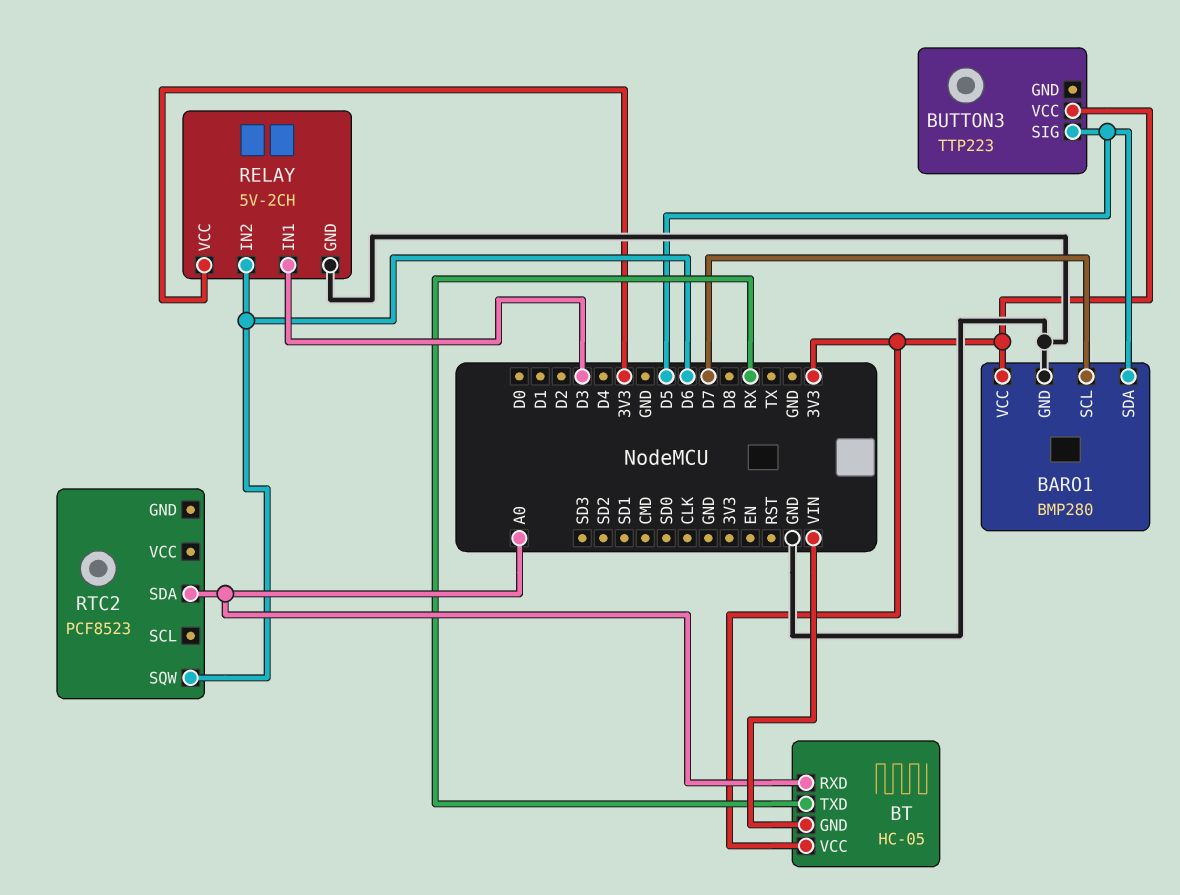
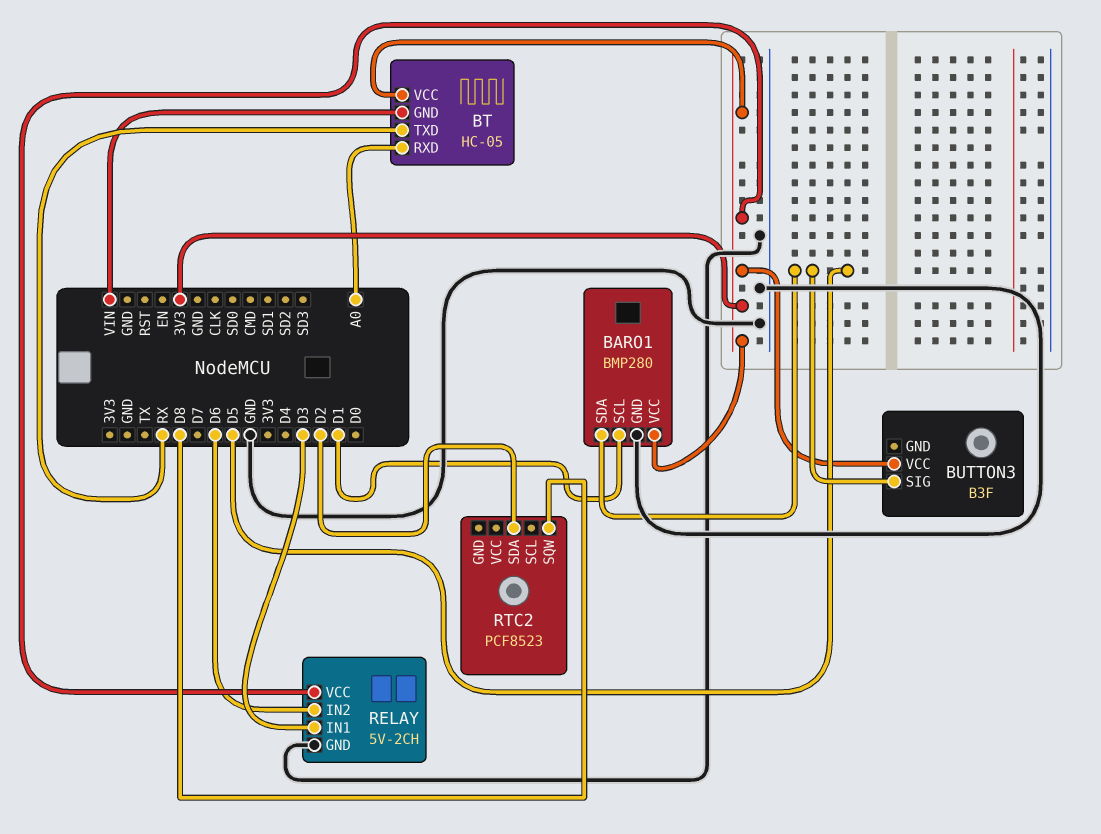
BARO1 pin SCL: D7 -> D1
BUTTON3: TTP223 -> B3F
RTC2 pin SDA: A0 -> D2
RTC2 pin SQW: D6 -> D8

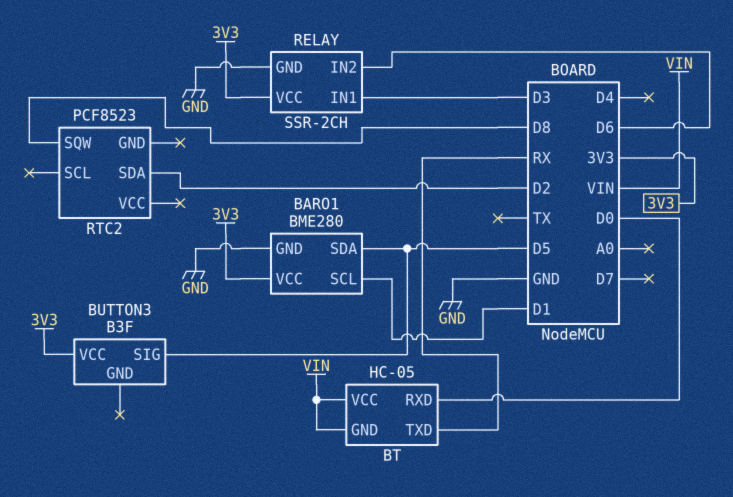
BARO1: BMP280 -> BME280
BT pin RXD: A0 -> D0
BT pin VCC: 3V3 -> VIN
RELAY: 5V-2CH -> SSR-2CH

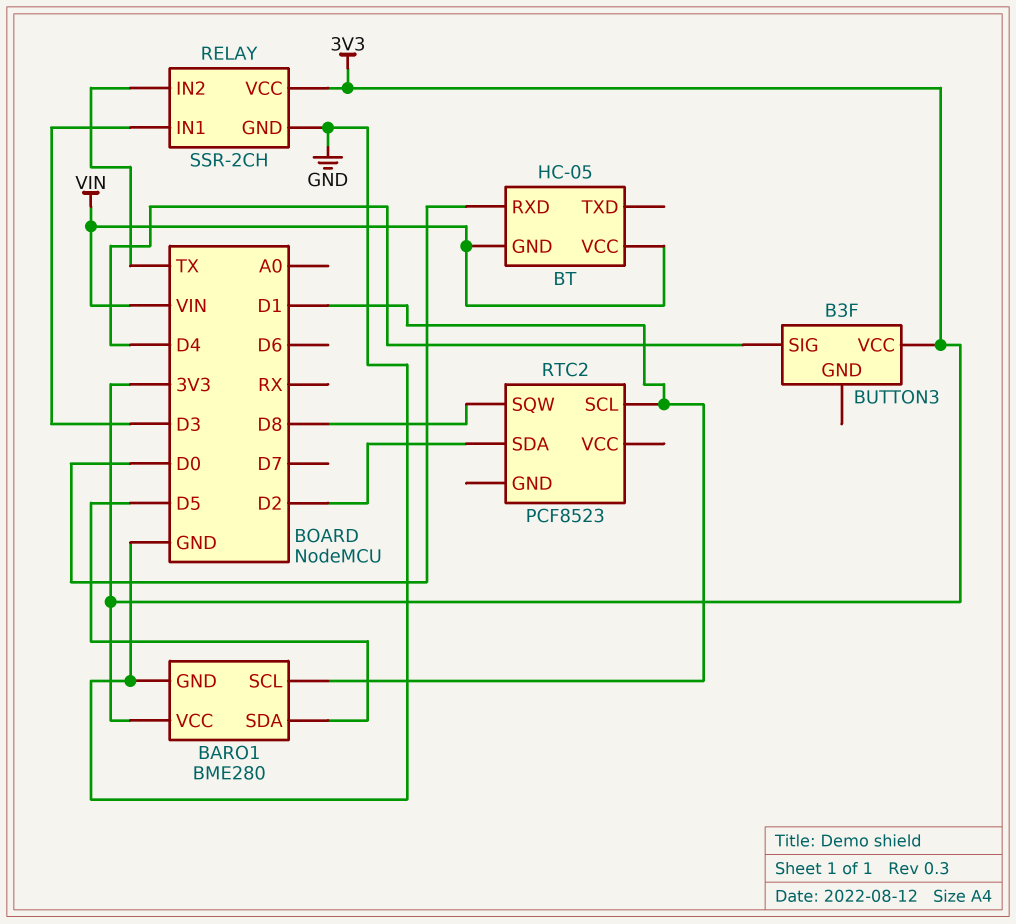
BT pin TXD: RX -> none
BUTTON3 pin SIG: D5 -> D4
RELAY pin IN2: D6 -> TX
RTC2 pin SCL: none -> D1

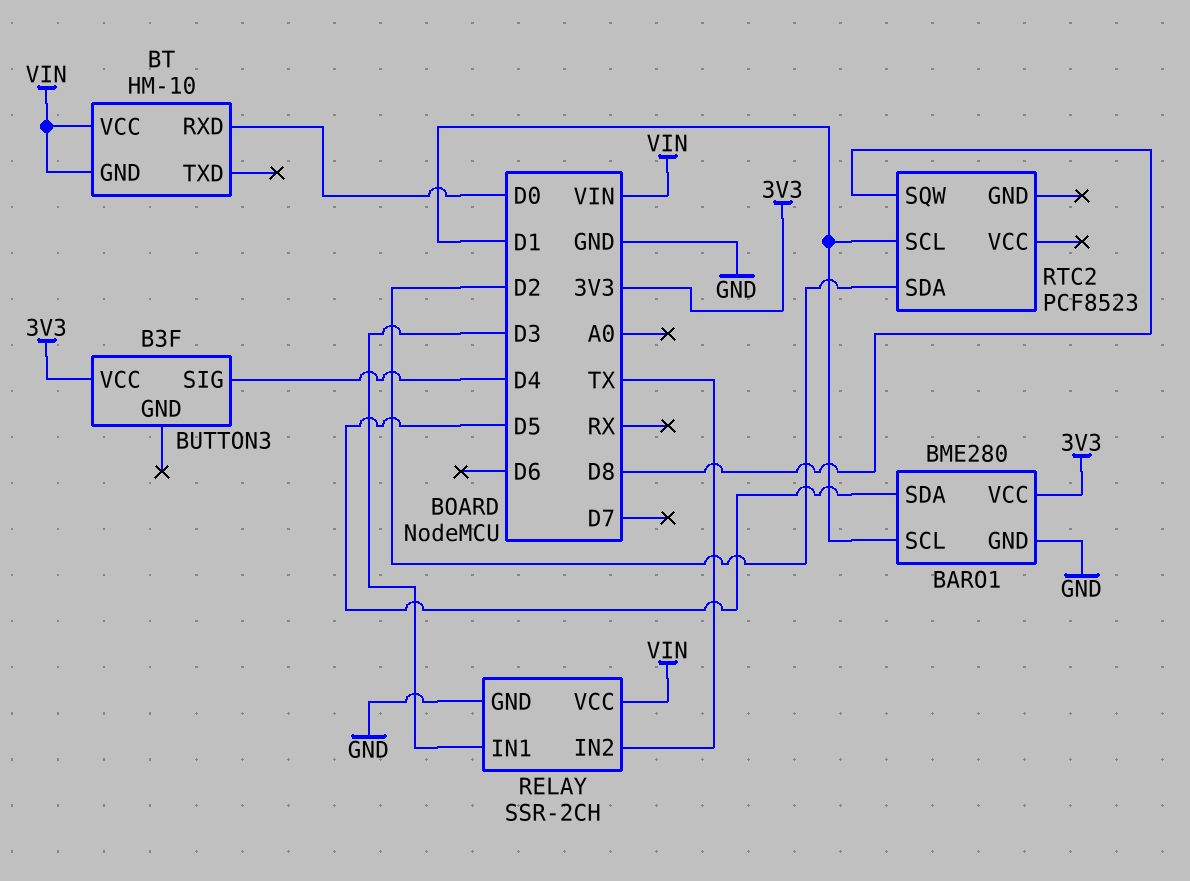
BT: HC-05 -> HM-10
RELAY pin VCC: 3V3 -> VIN

